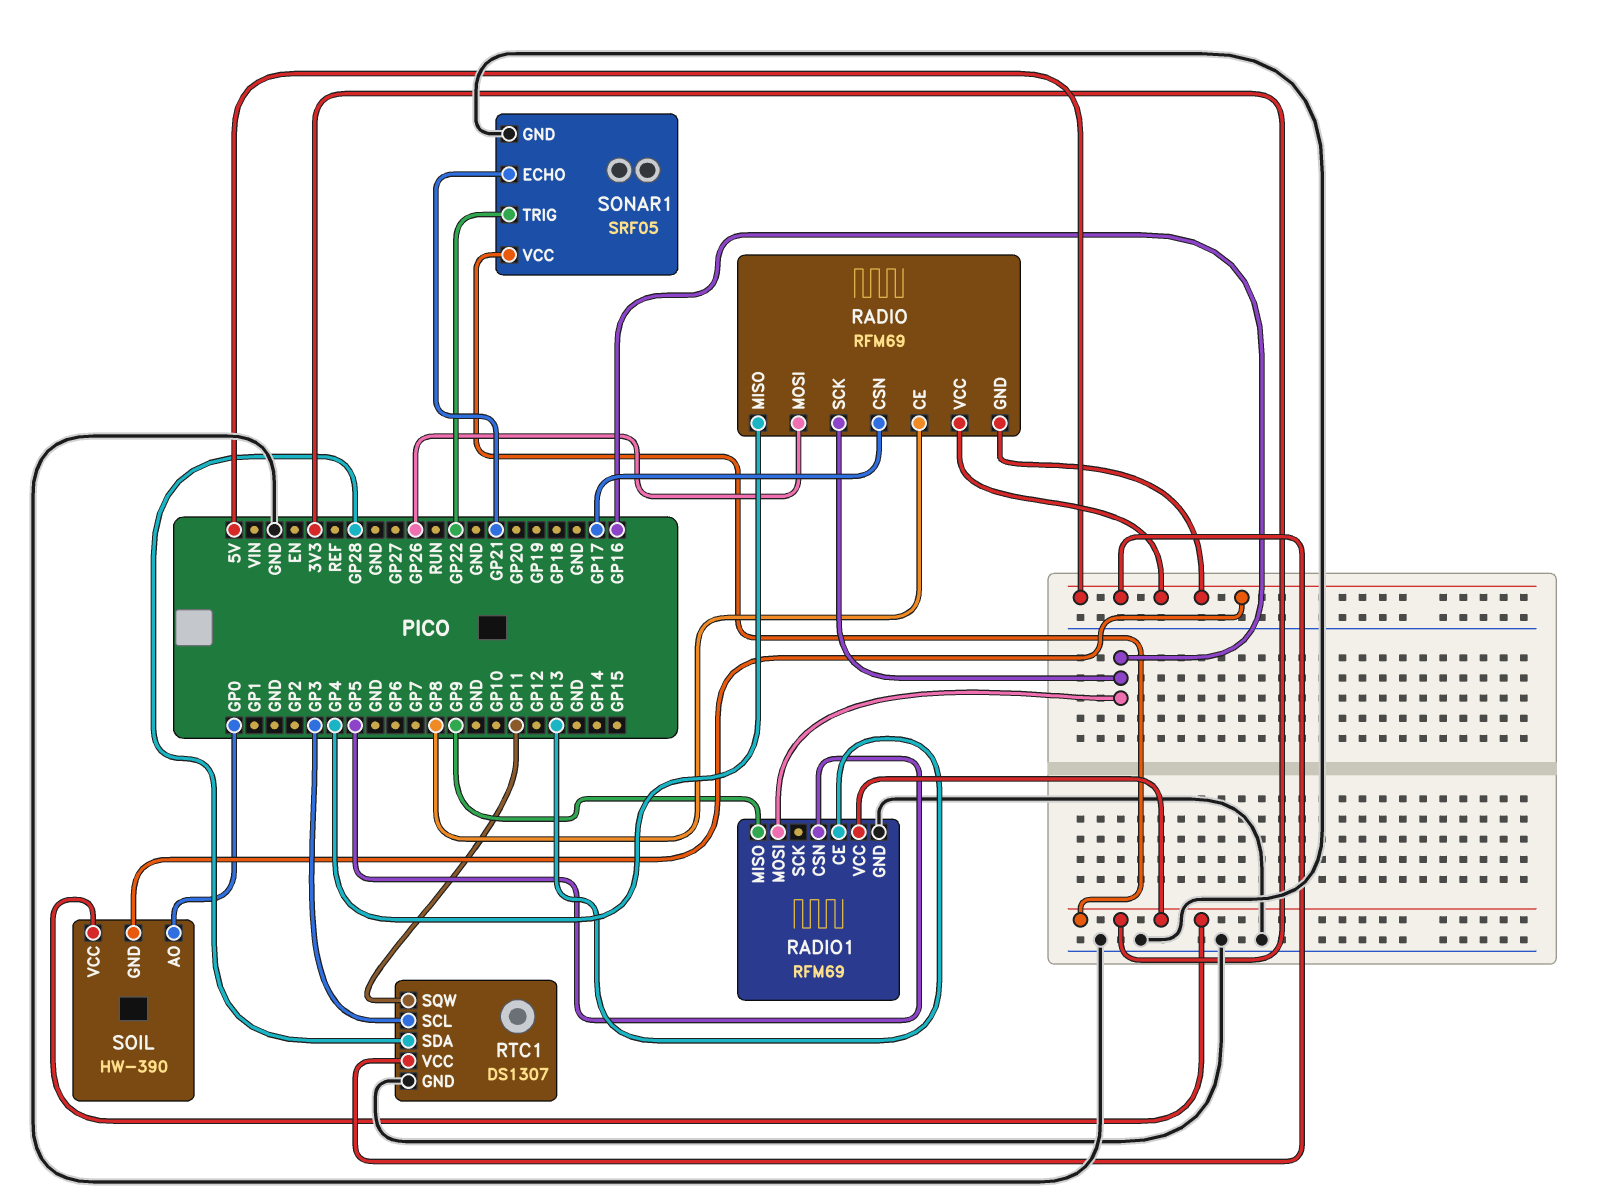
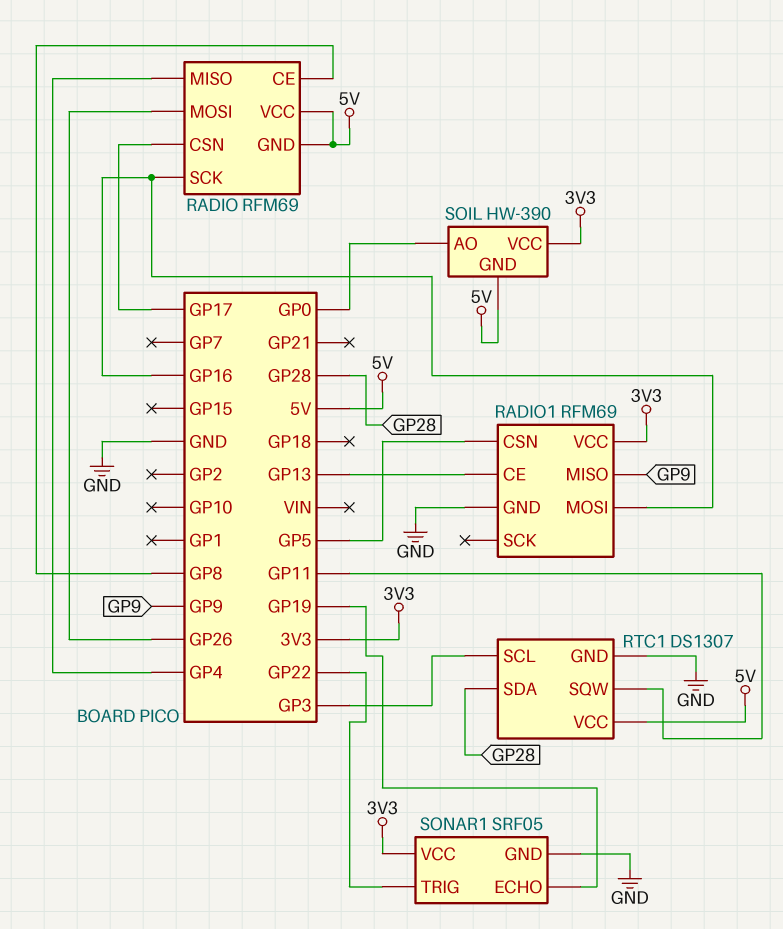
SONAR1 pin ECHO: GP21 -> GP19

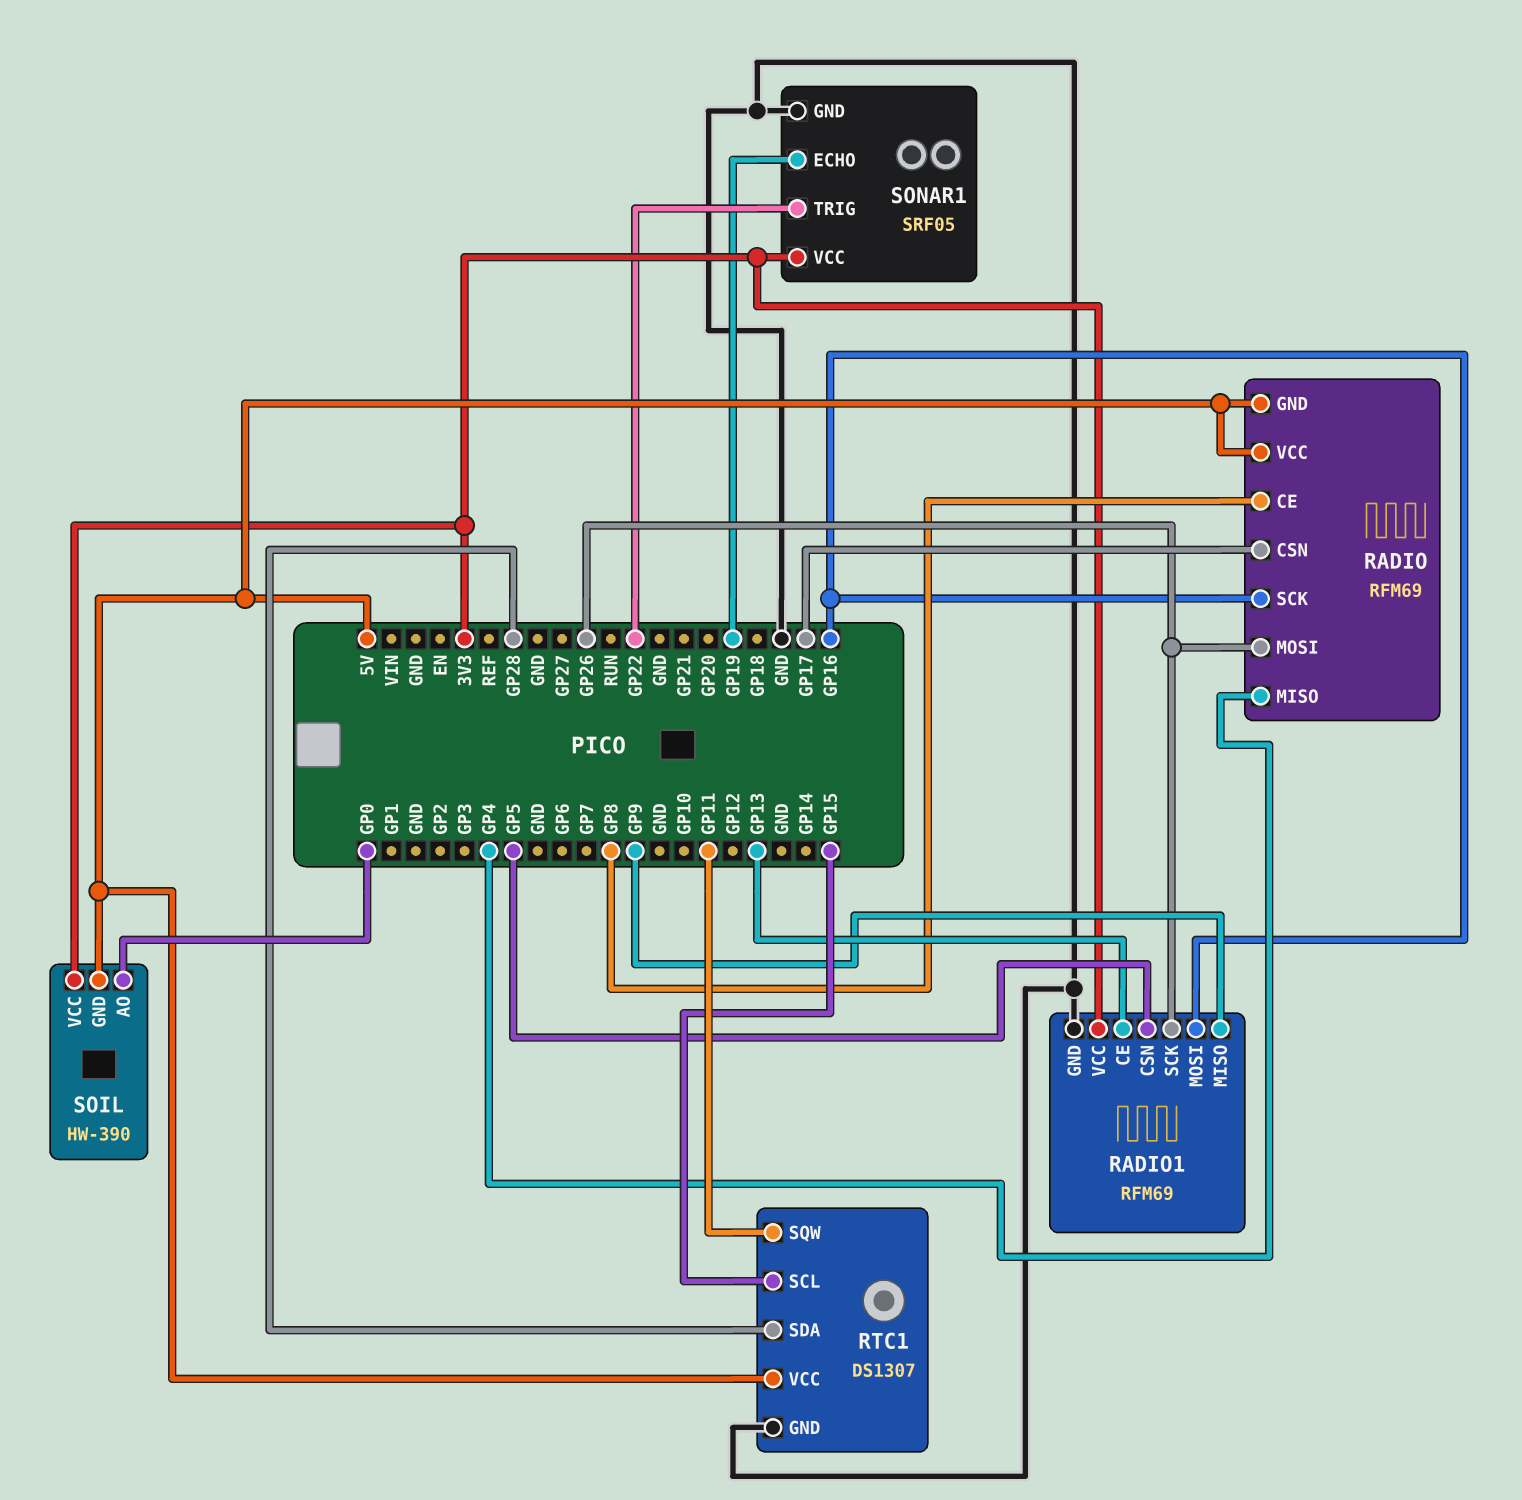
RADIO1 pin SCK: none -> GP26
RTC1 pin SCL: GP3 -> GP15

